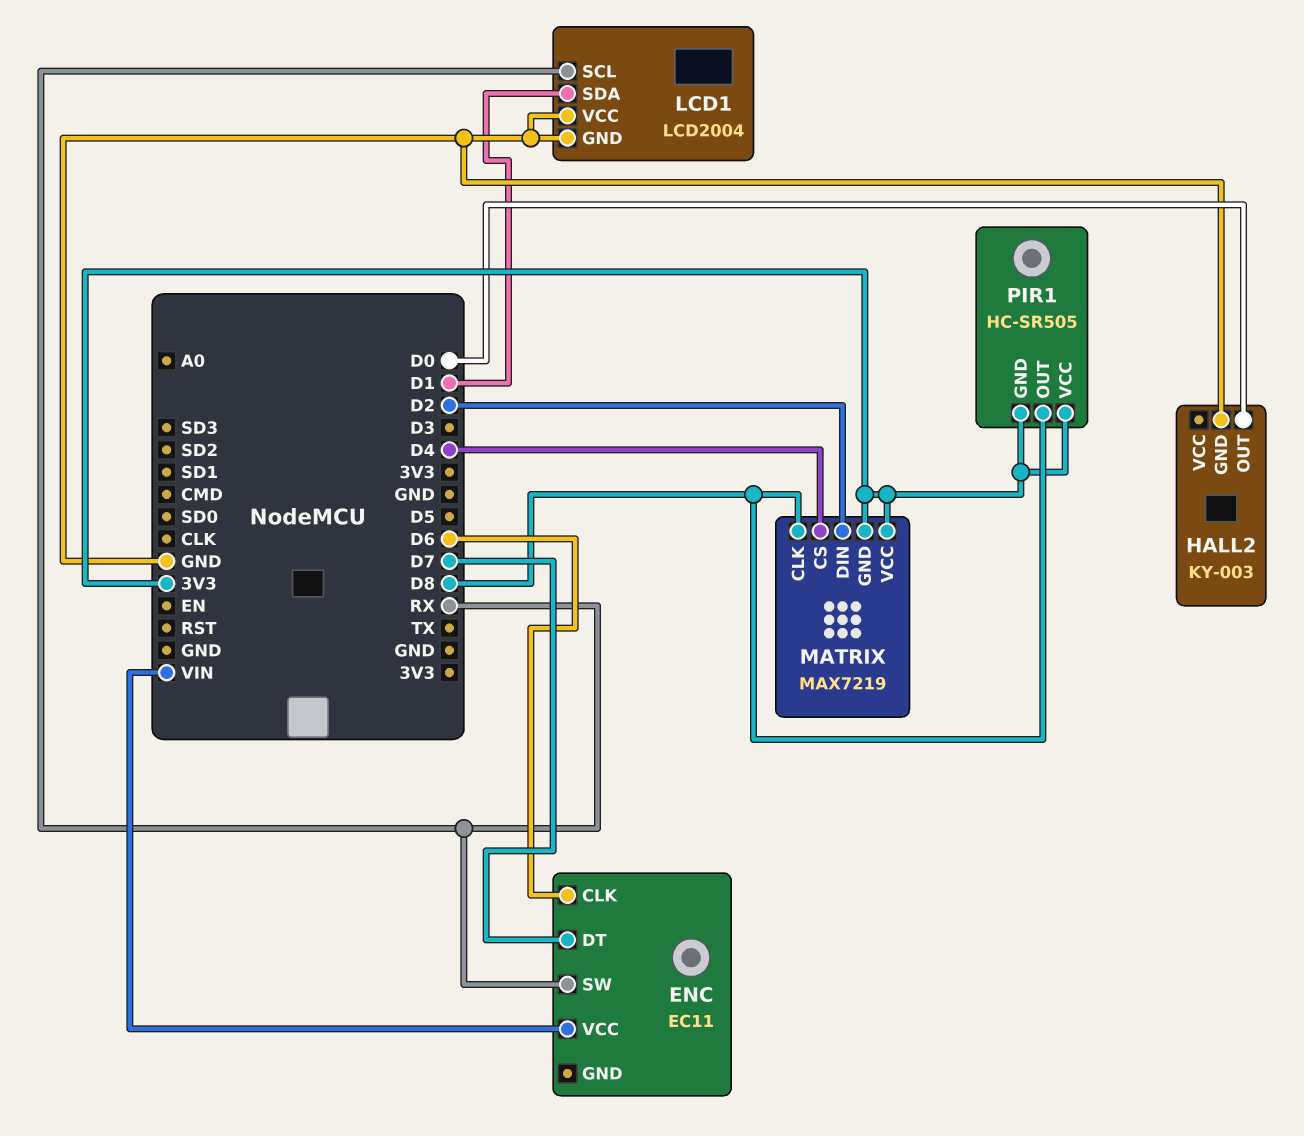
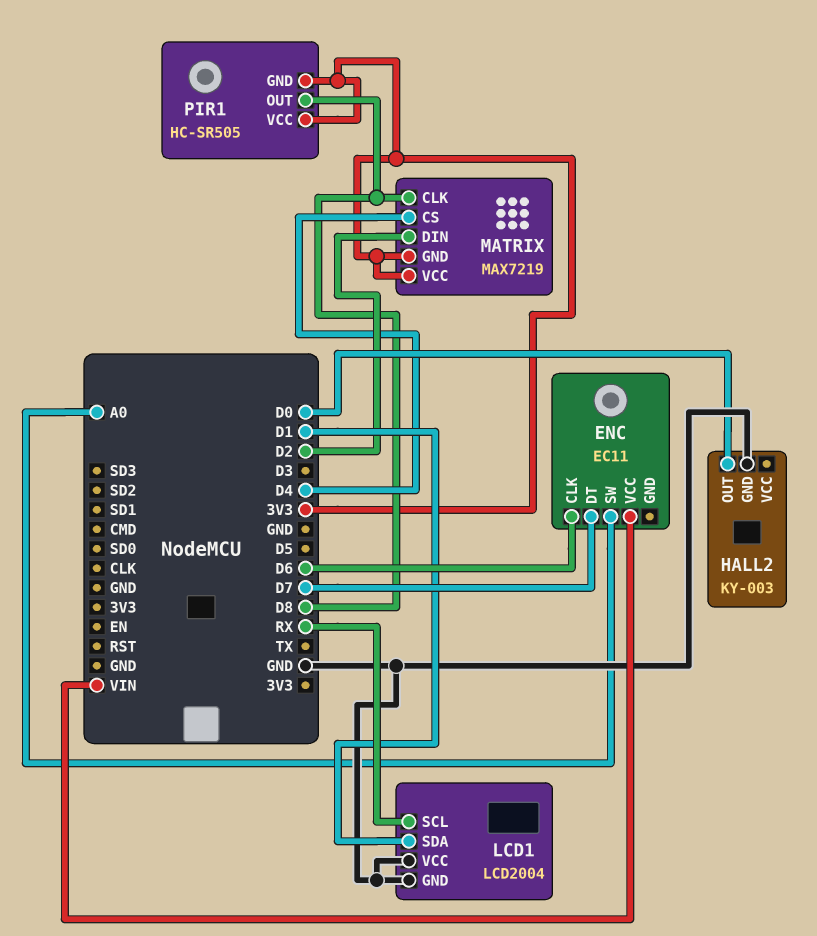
ENC pin SW: RX -> A0

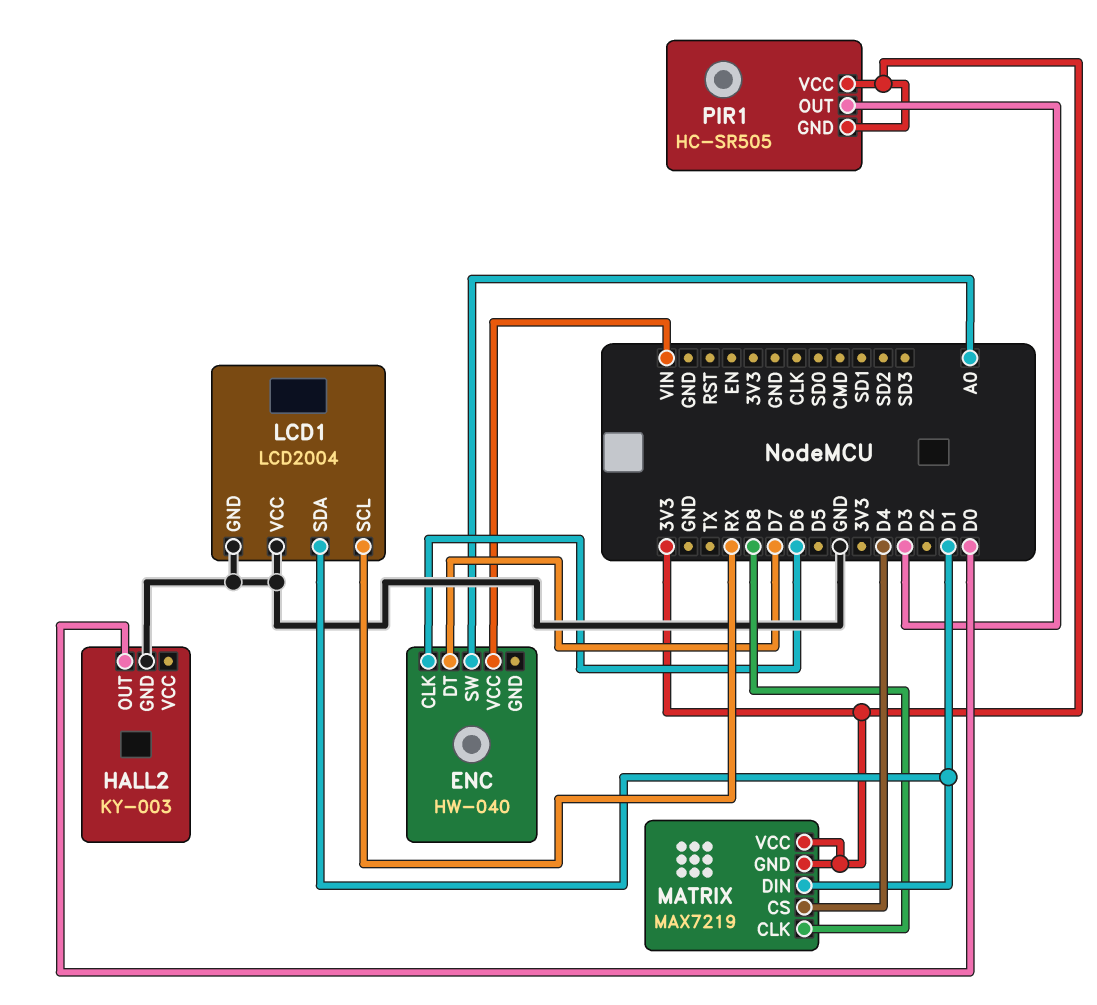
ENC: EC11 -> HW-040
MATRIX pin DIN: D2 -> D1
PIR1 pin OUT: D8 -> D3

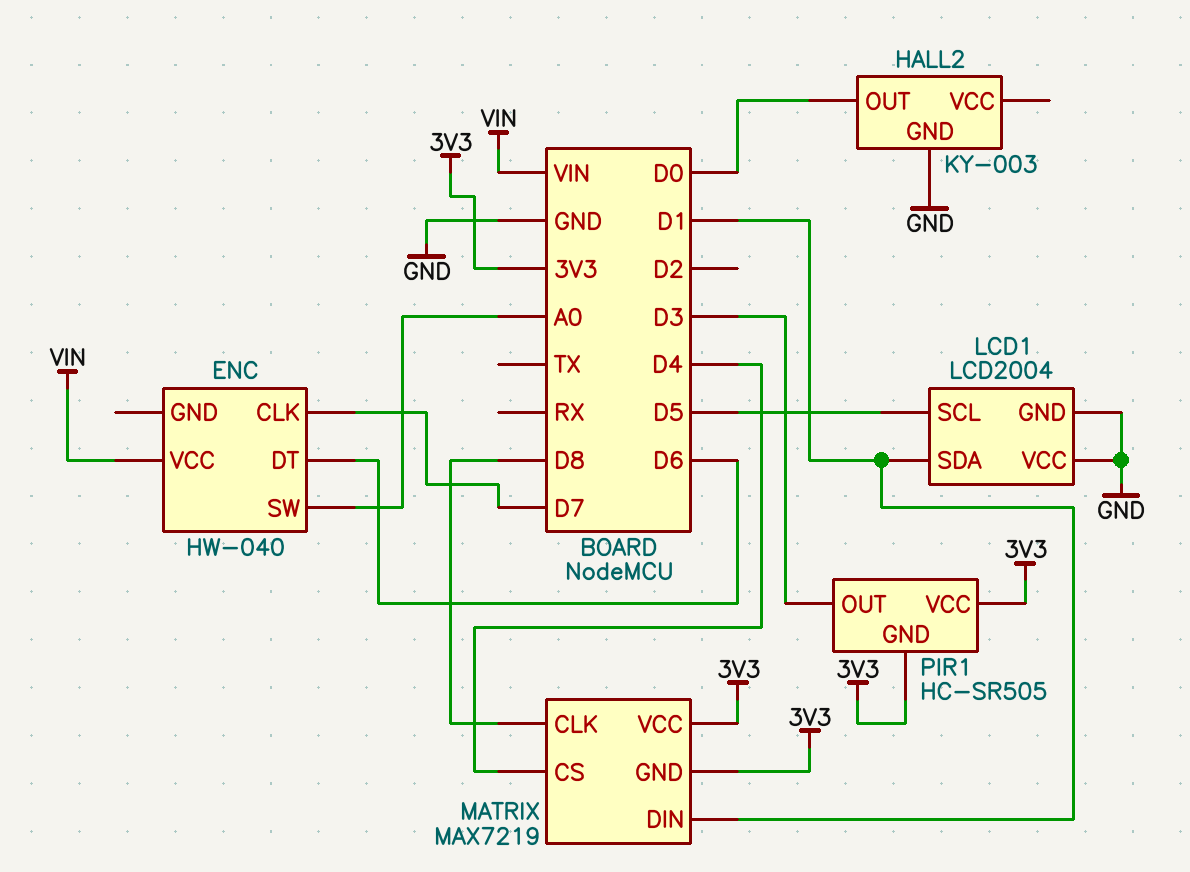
ENC pin CLK: D6 -> D7
ENC pin DT: D7 -> D6
LCD1 pin SCL: RX -> D5

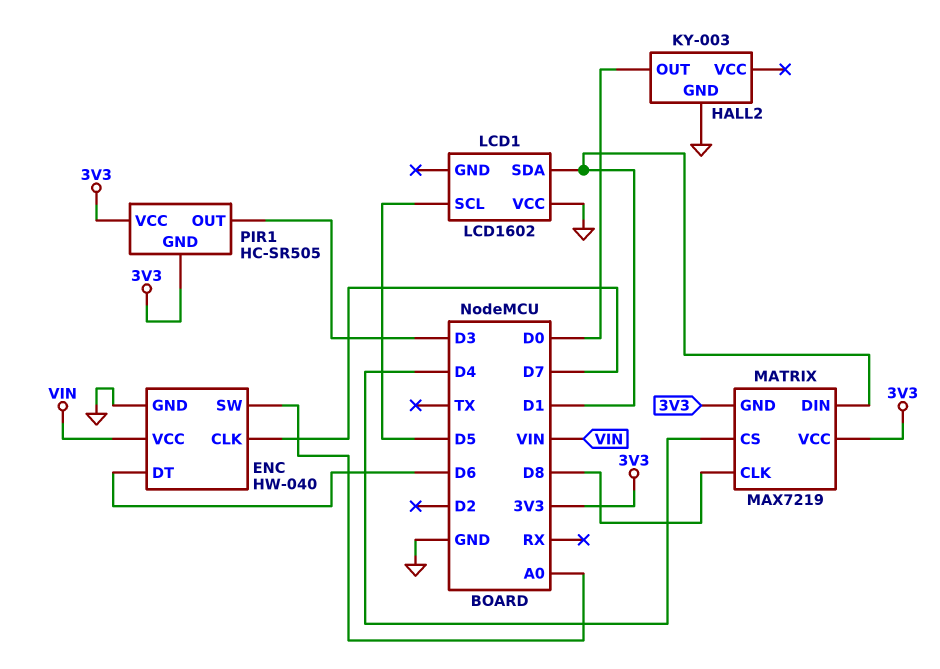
ENC pin GND: none -> GND
LCD1: LCD2004 -> LCD1602
LCD1 pin GND: GND -> none

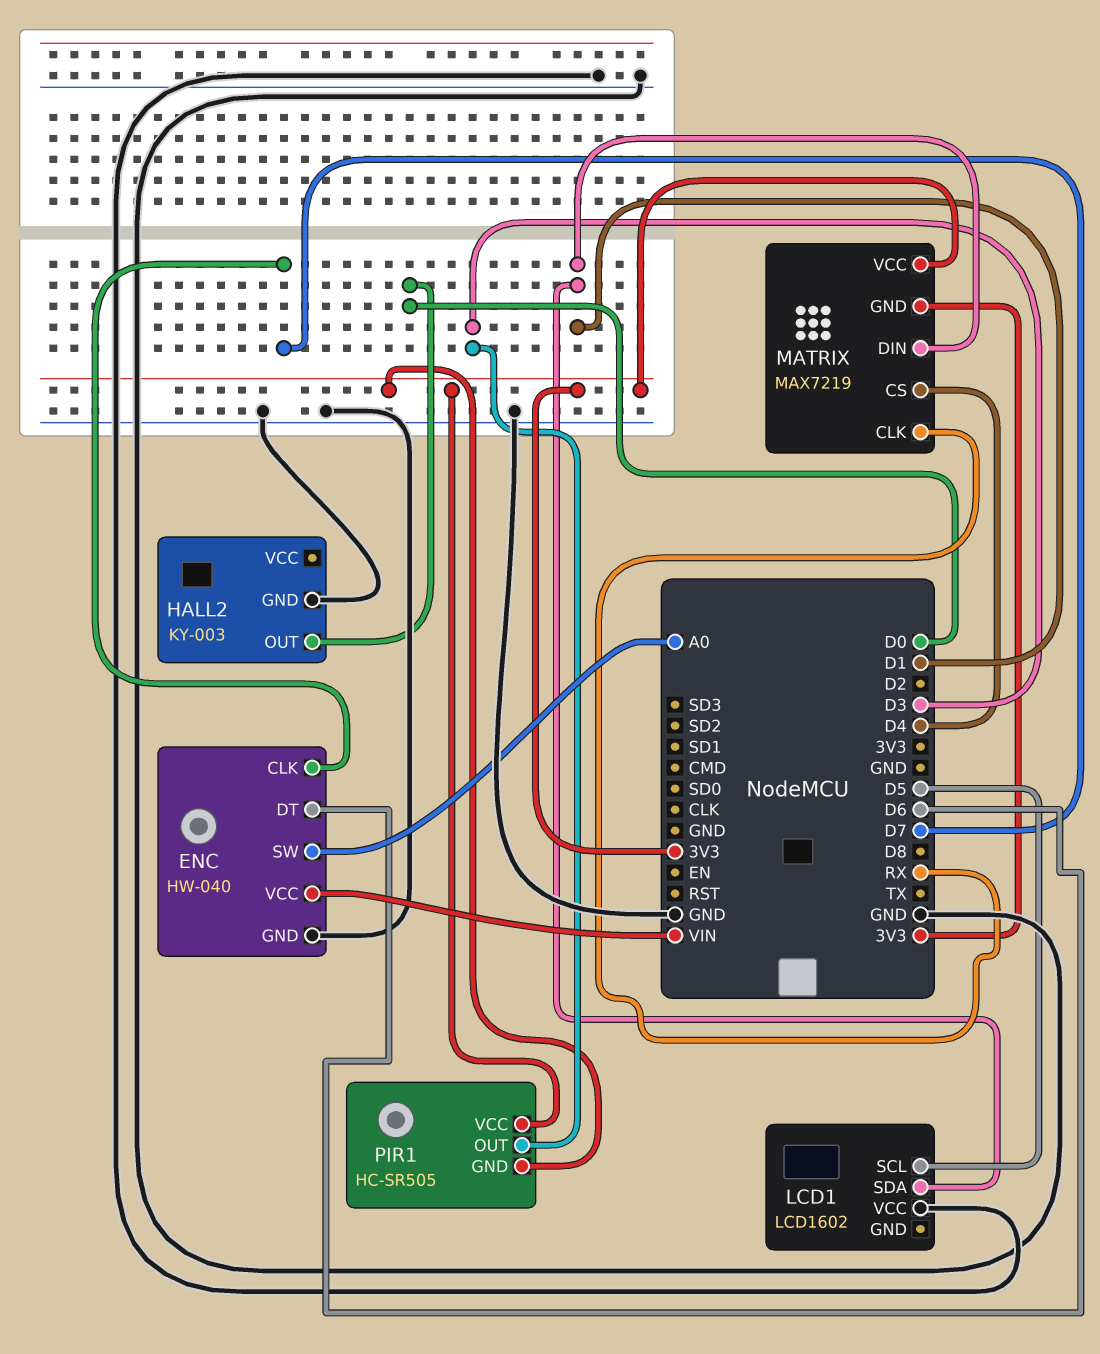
MATRIX pin CLK: D8 -> RX

